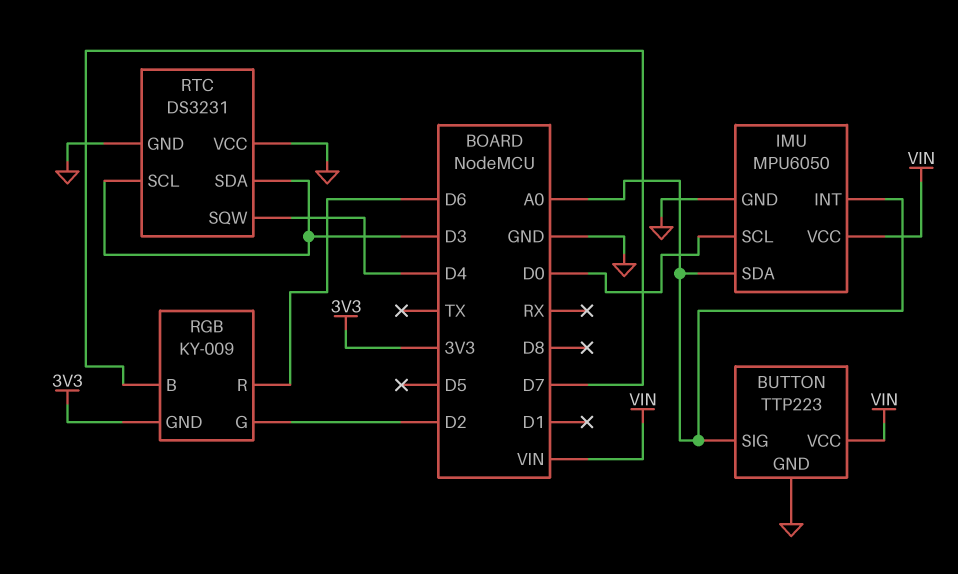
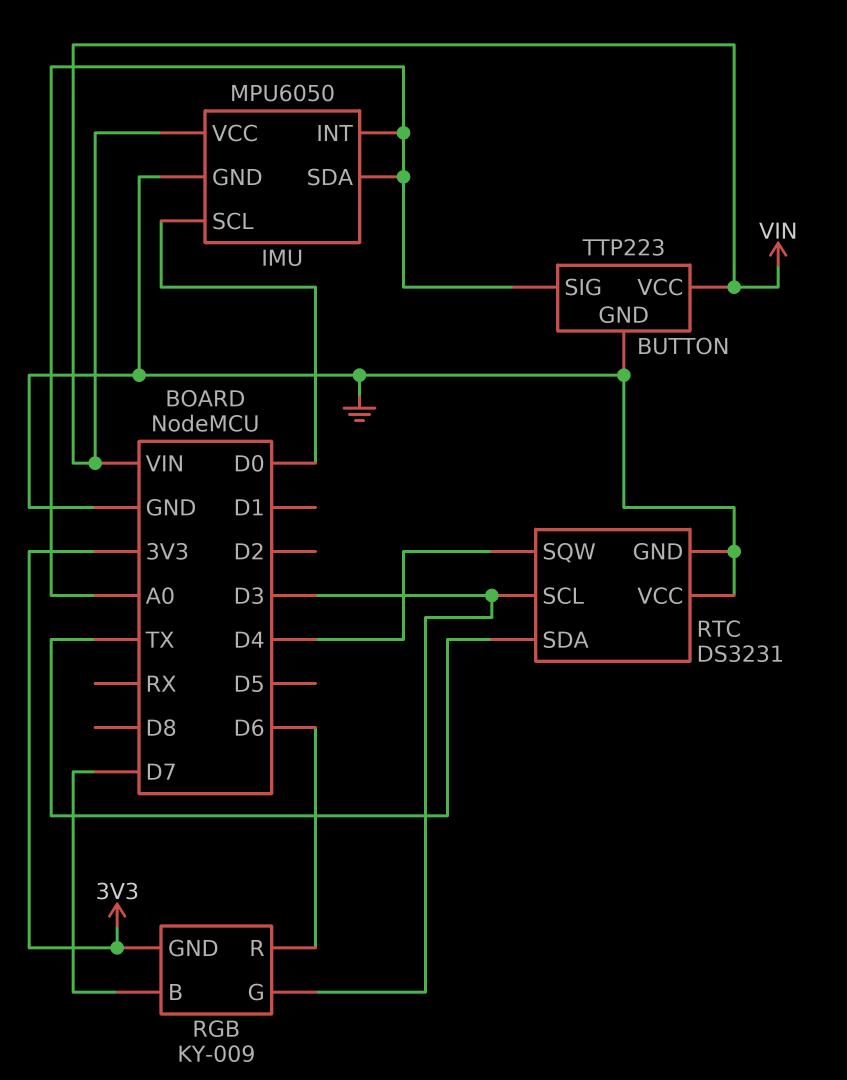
RGB pin G: D2 -> D3
RTC pin SDA: D3 -> TX

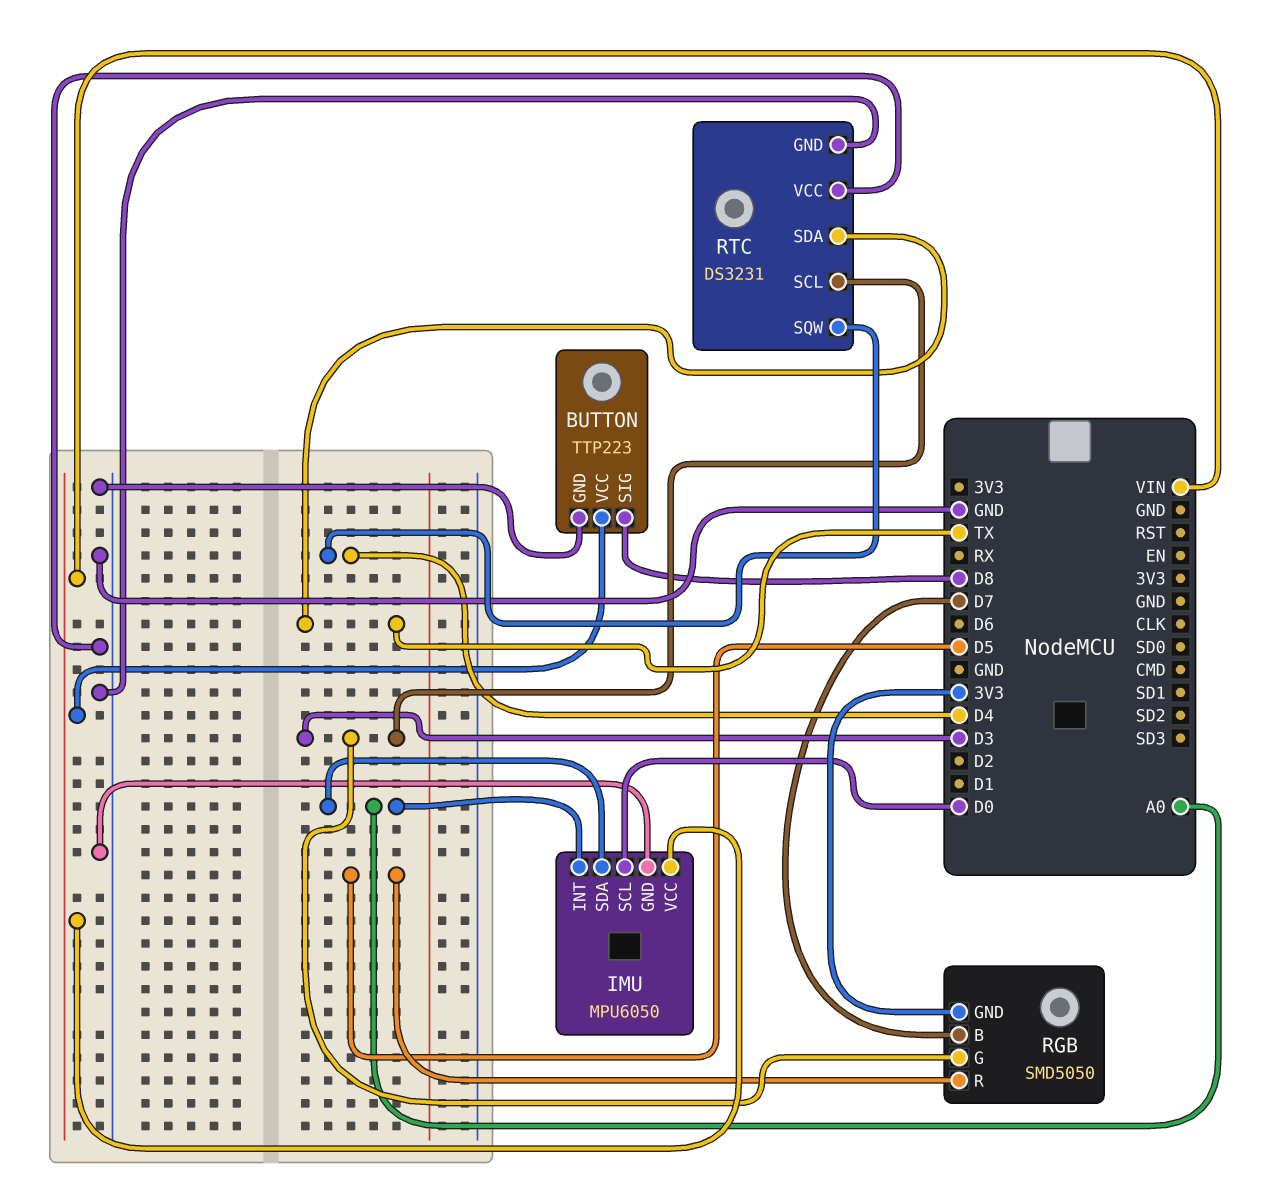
BUTTON pin SIG: A0 -> D8
RGB: KY-009 -> SMD5050
RGB pin R: D6 -> D5

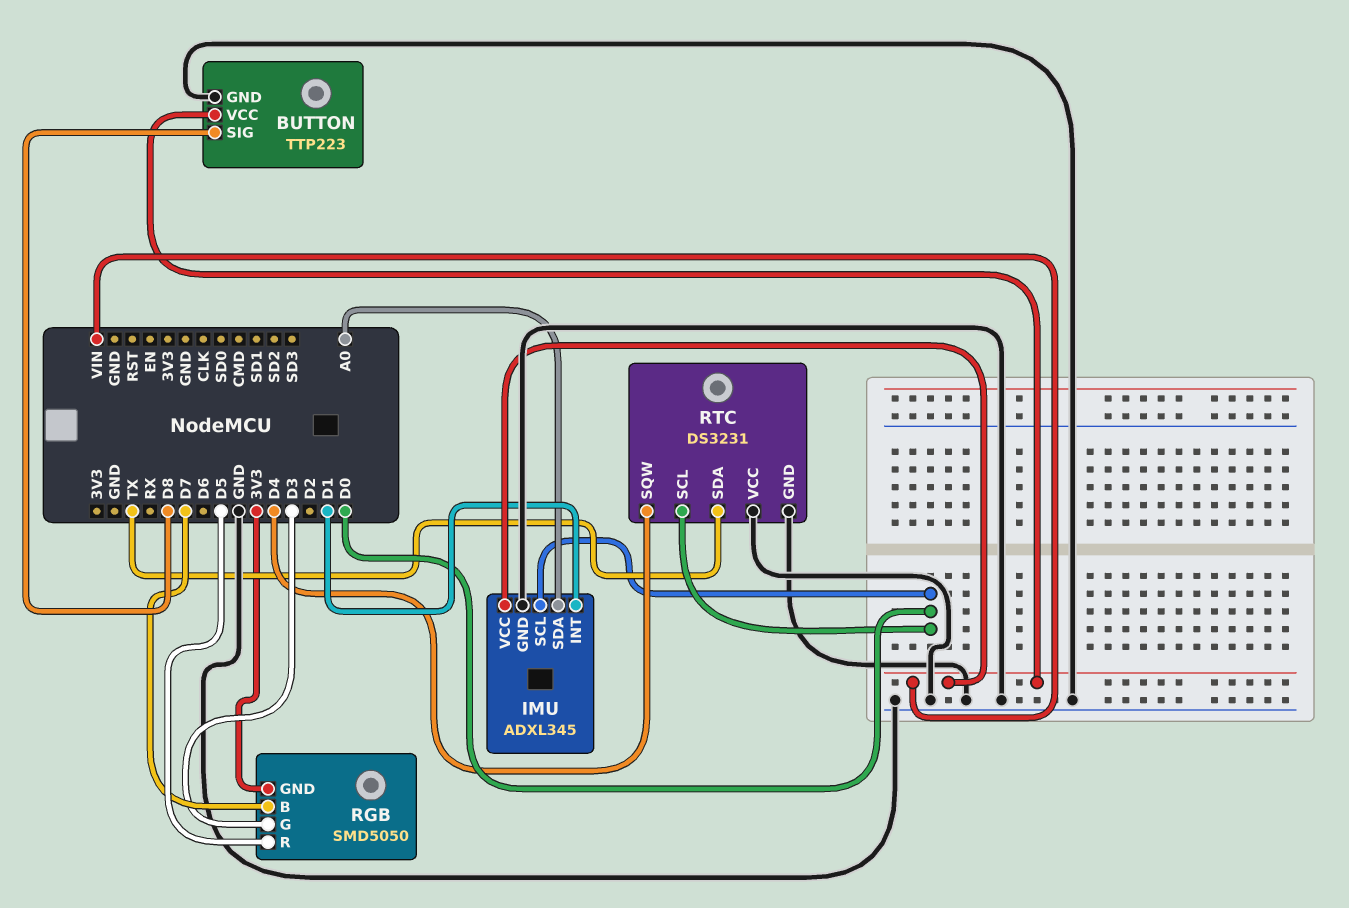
IMU: MPU6050 -> ADXL345
IMU pin INT: A0 -> D1
RTC pin SCL: D3 -> D0

